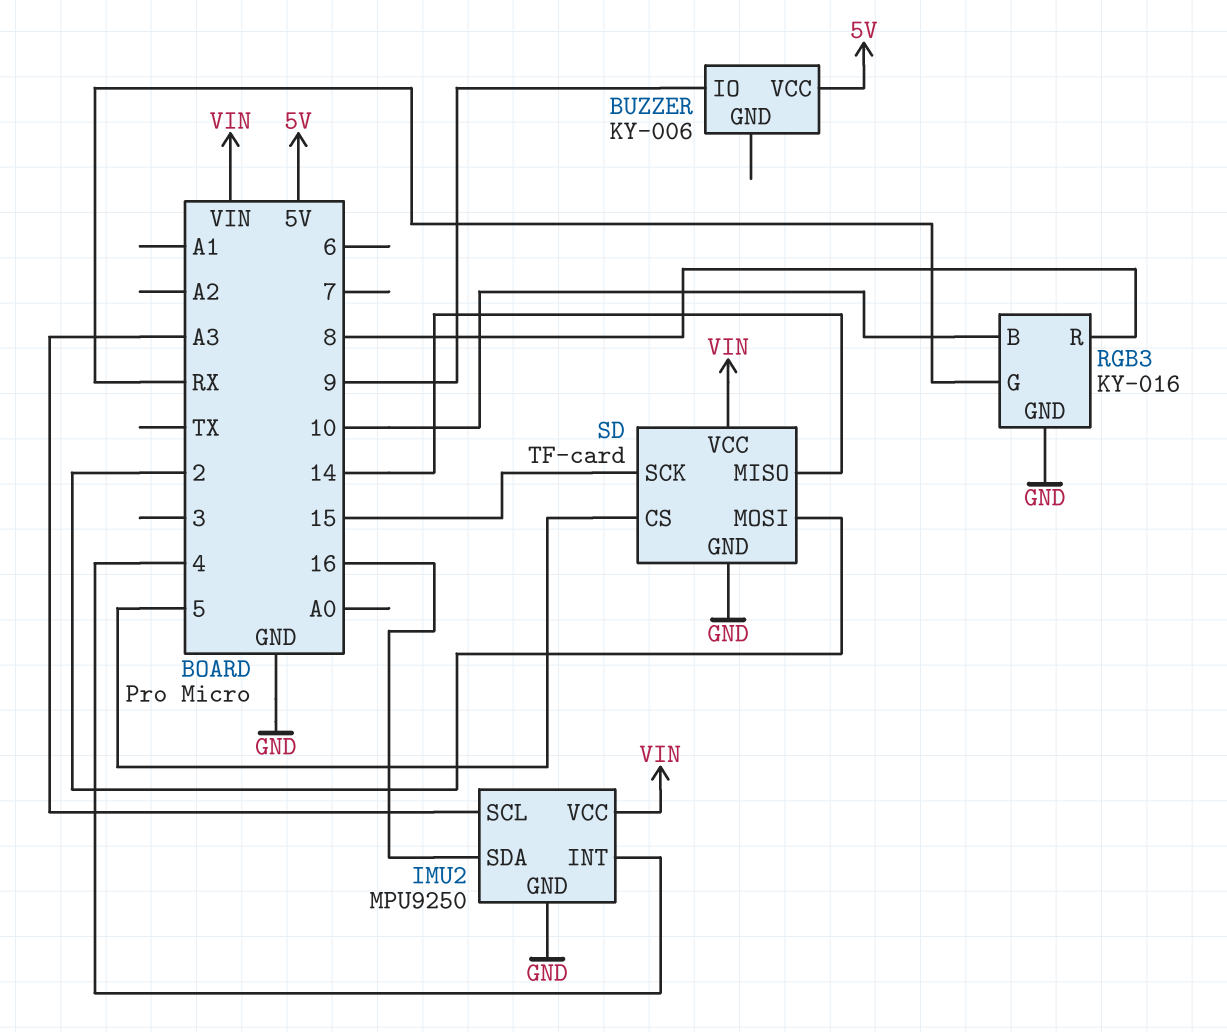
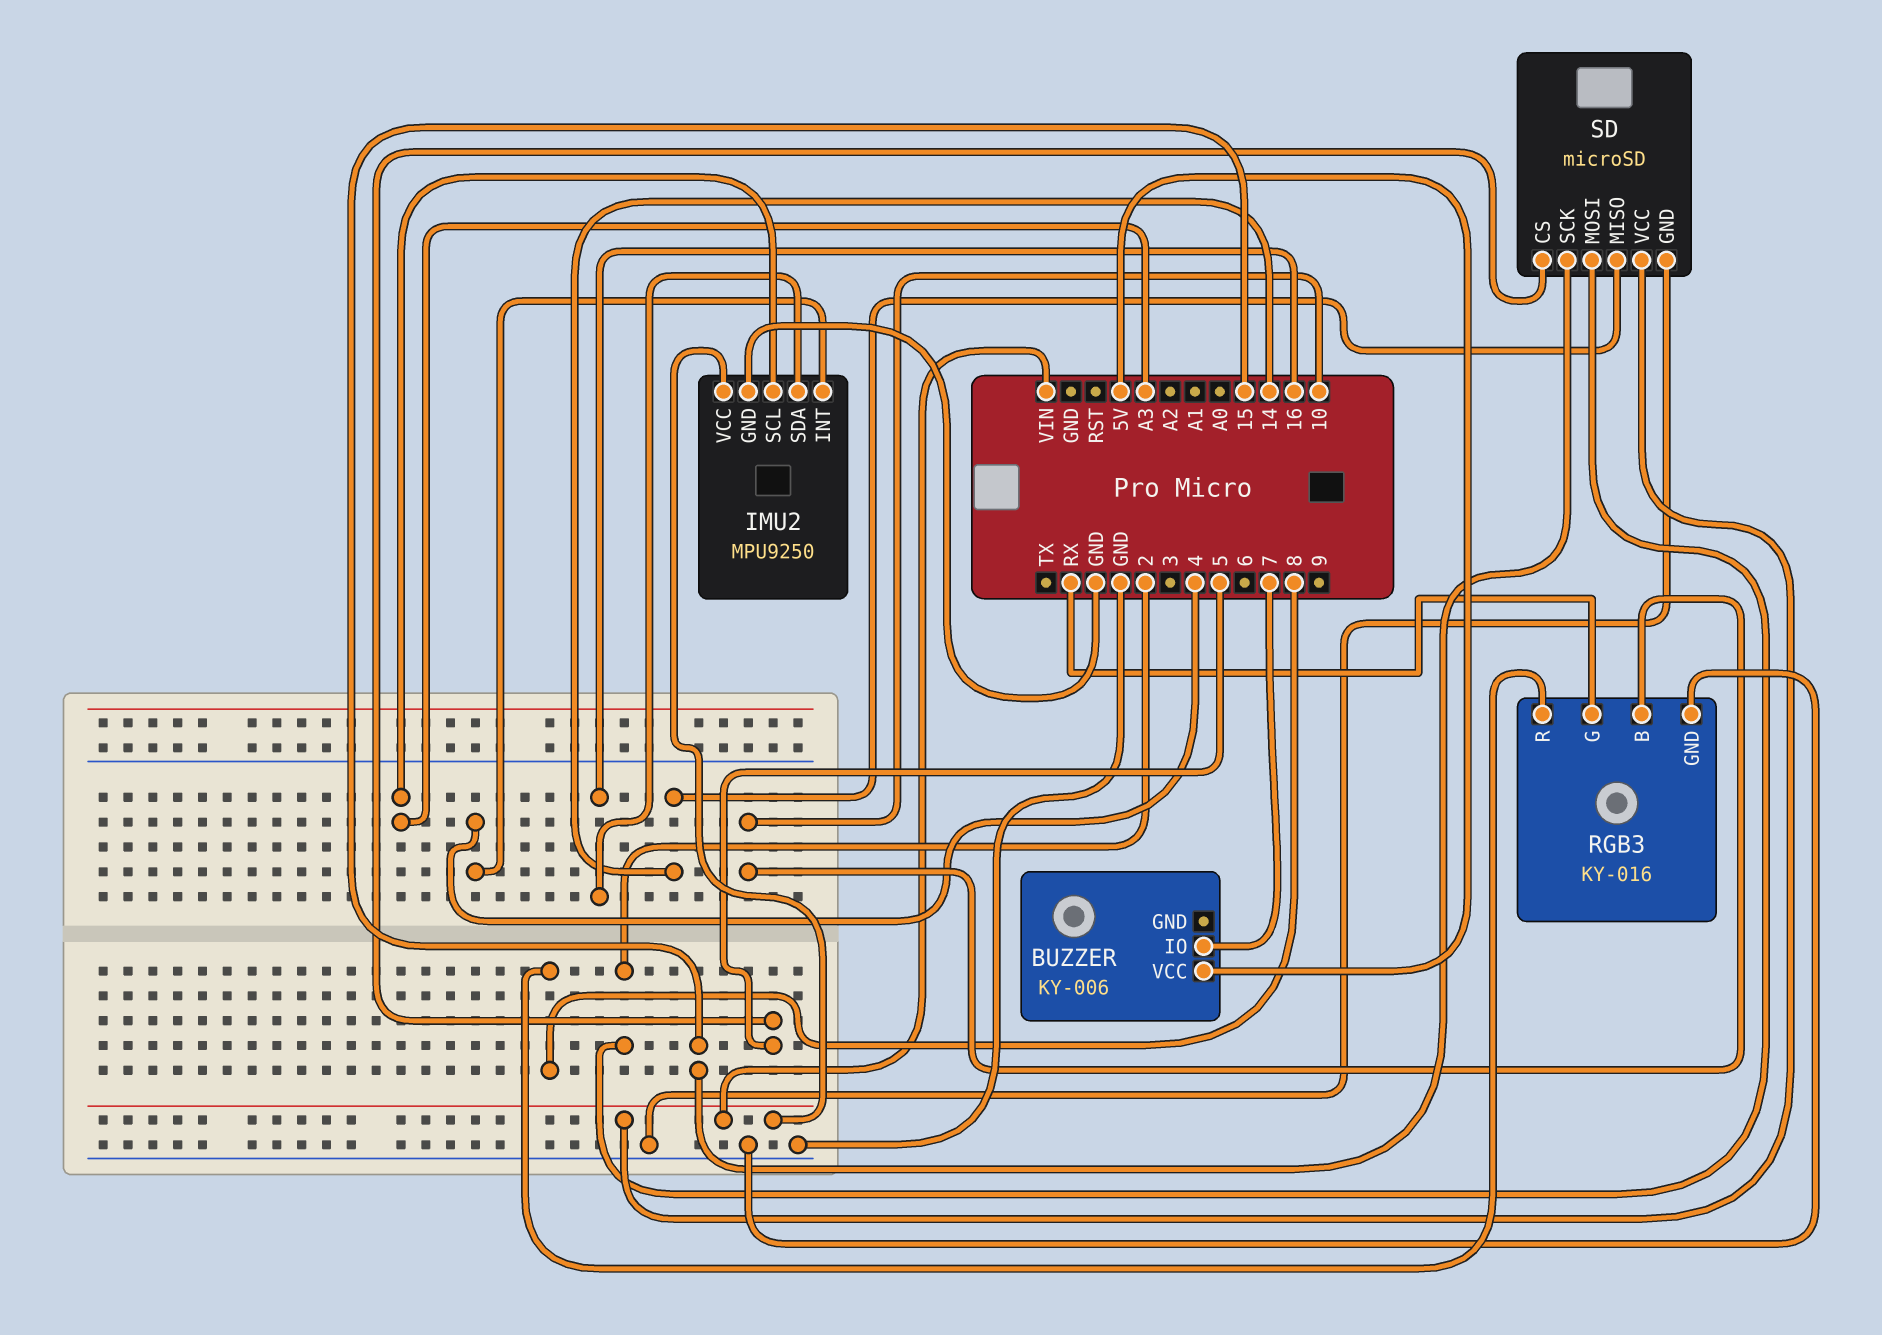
BUZZER pin IO: 9 -> 7
SD: TF-card -> microSD

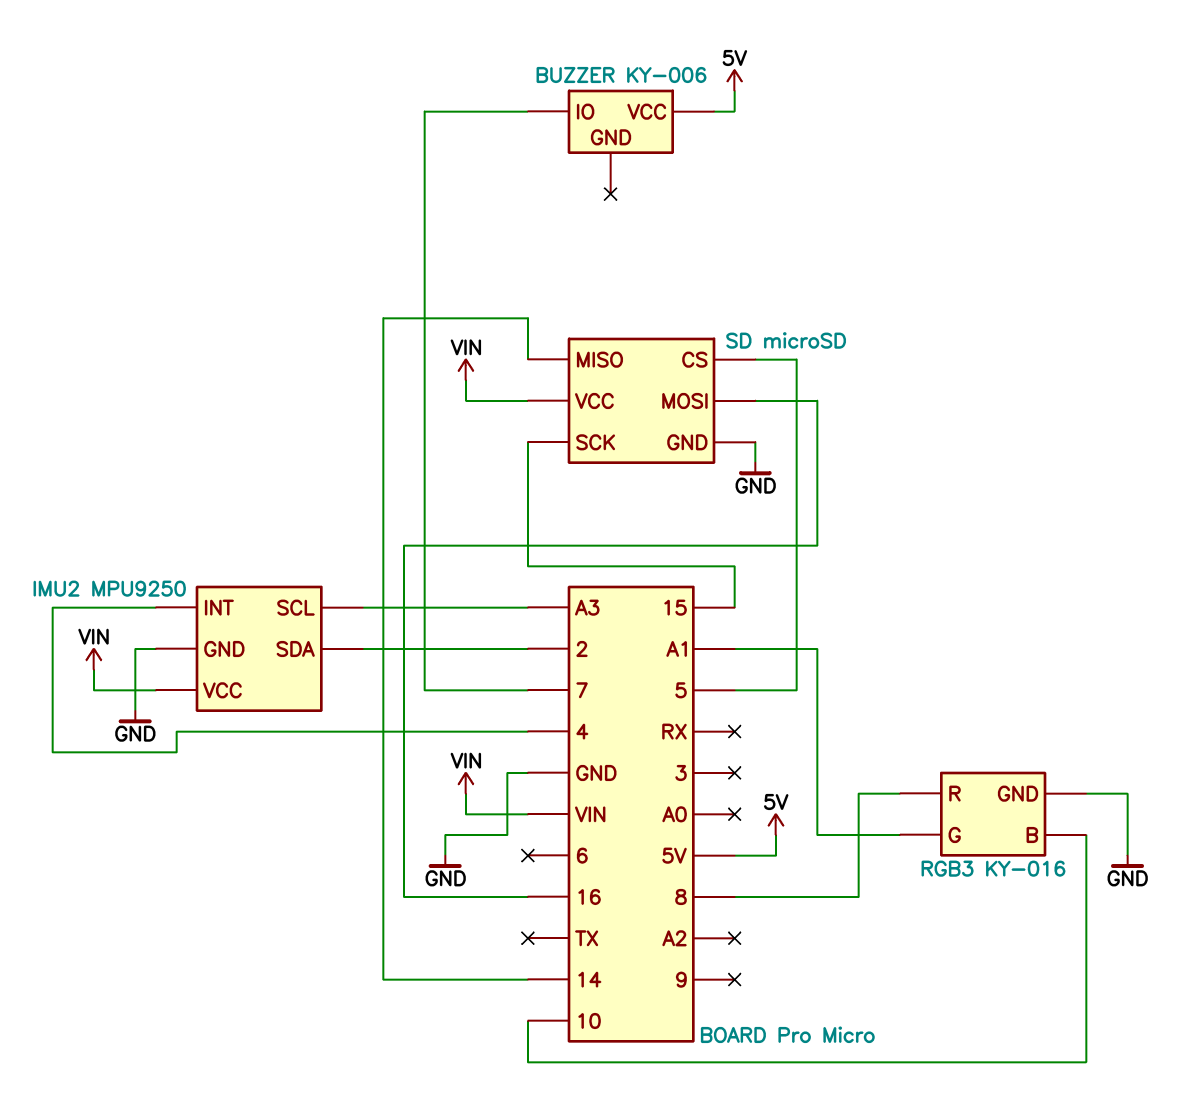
IMU2 pin SDA: 16 -> 2
RGB3 pin G: RX -> A1
SD pin MOSI: 2 -> 16

